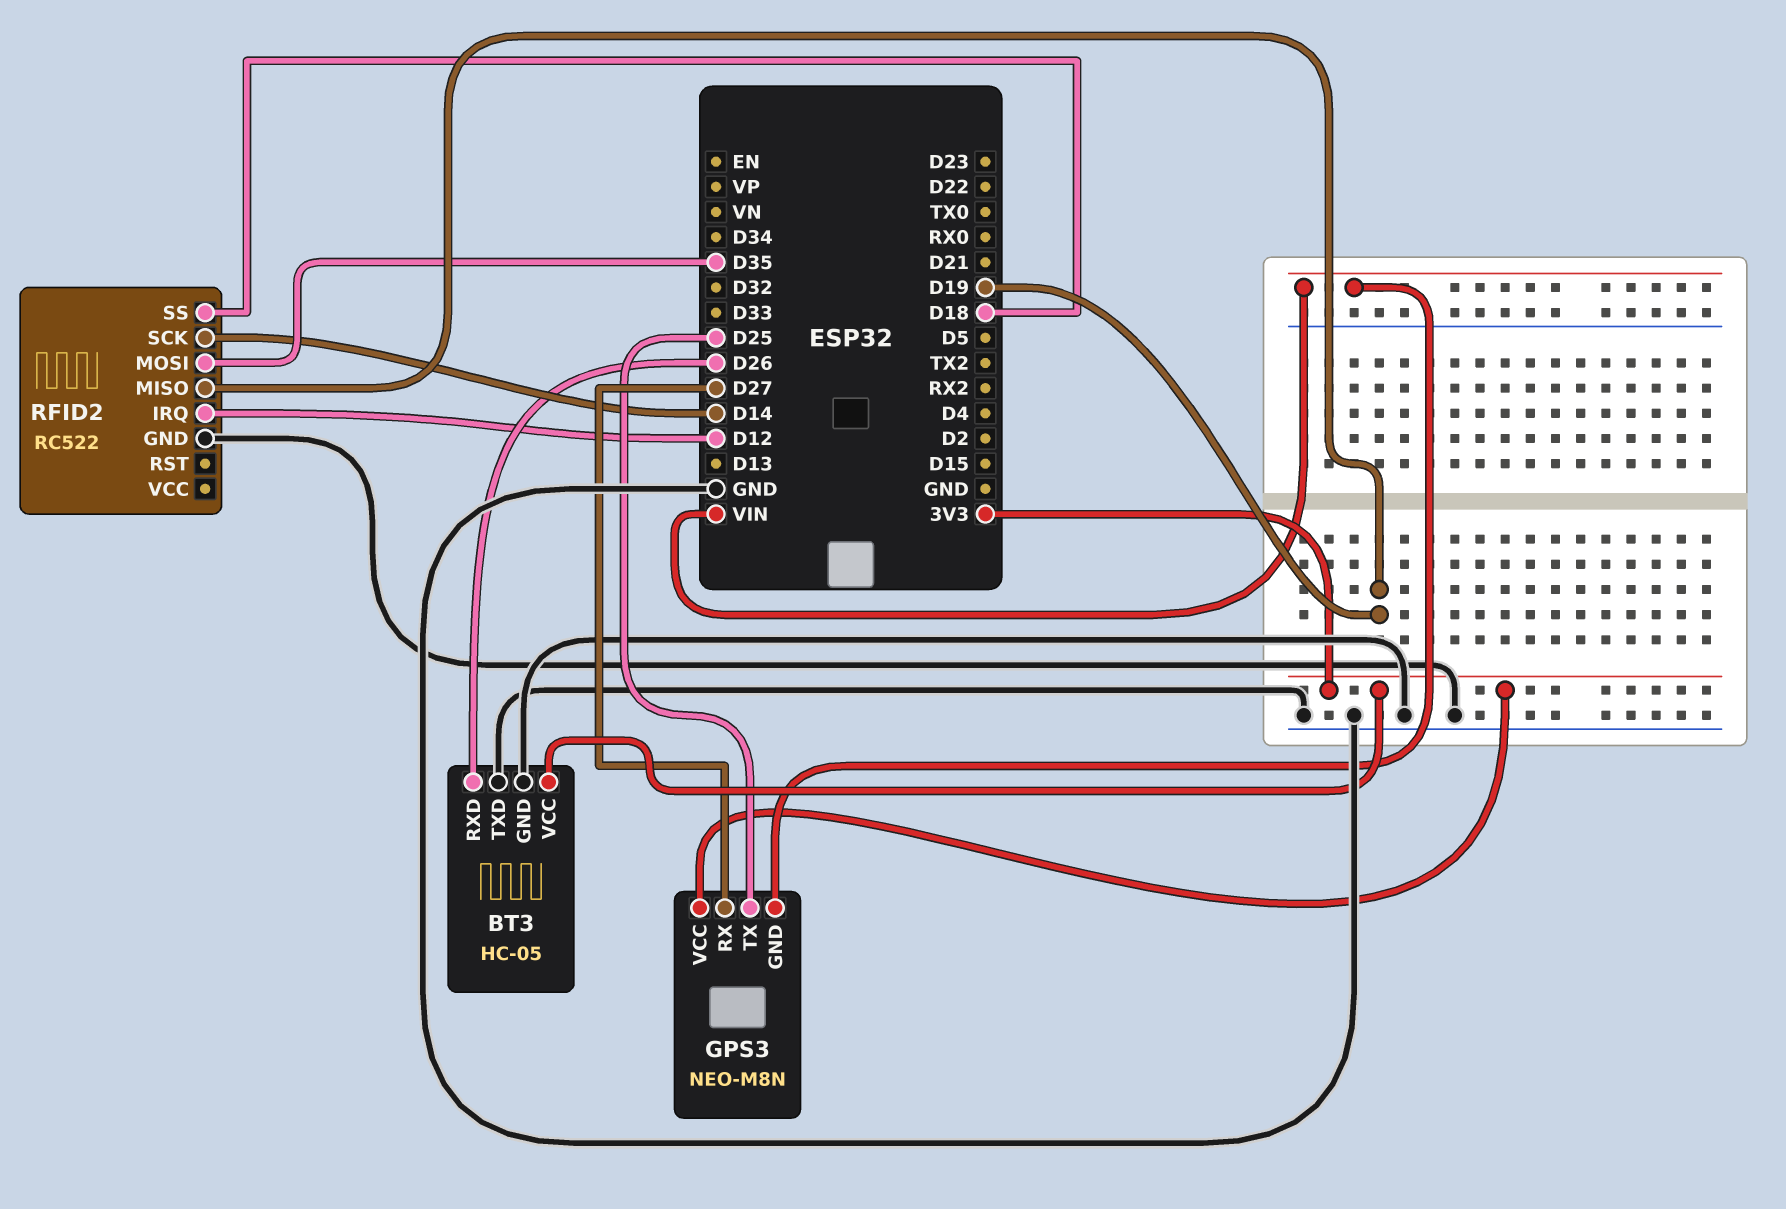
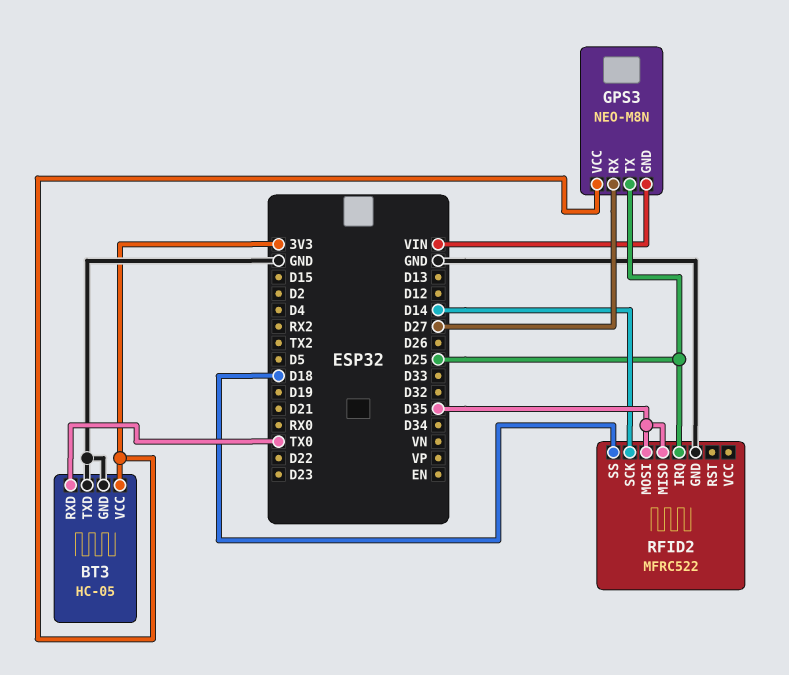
BT3 pin RXD: D26 -> TX0
RFID2: RC522 -> MFRC522
RFID2 pin IRQ: D12 -> D25
RFID2 pin MISO: D19 -> D35

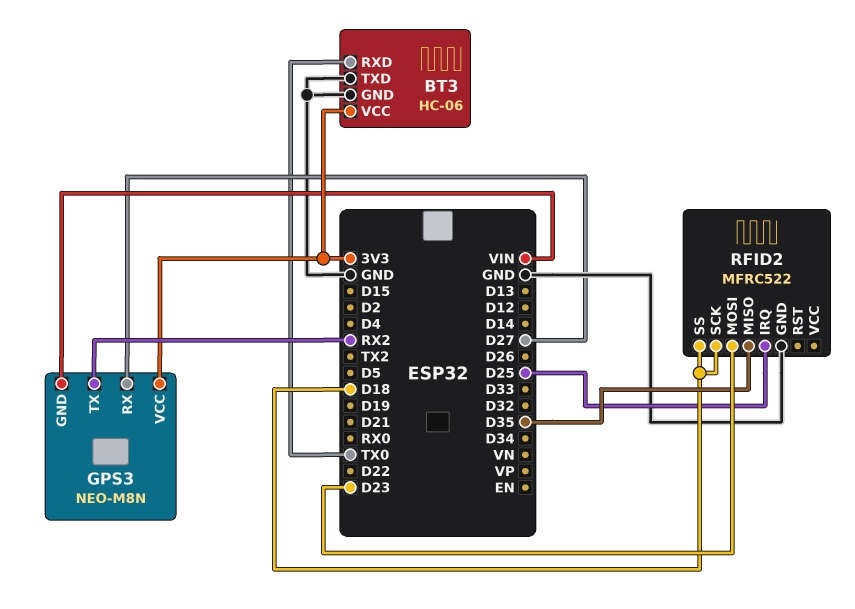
BT3: HC-05 -> HC-06
GPS3 pin TX: D25 -> RX2
RFID2 pin MOSI: D35 -> D23
RFID2 pin SCK: D14 -> D18

